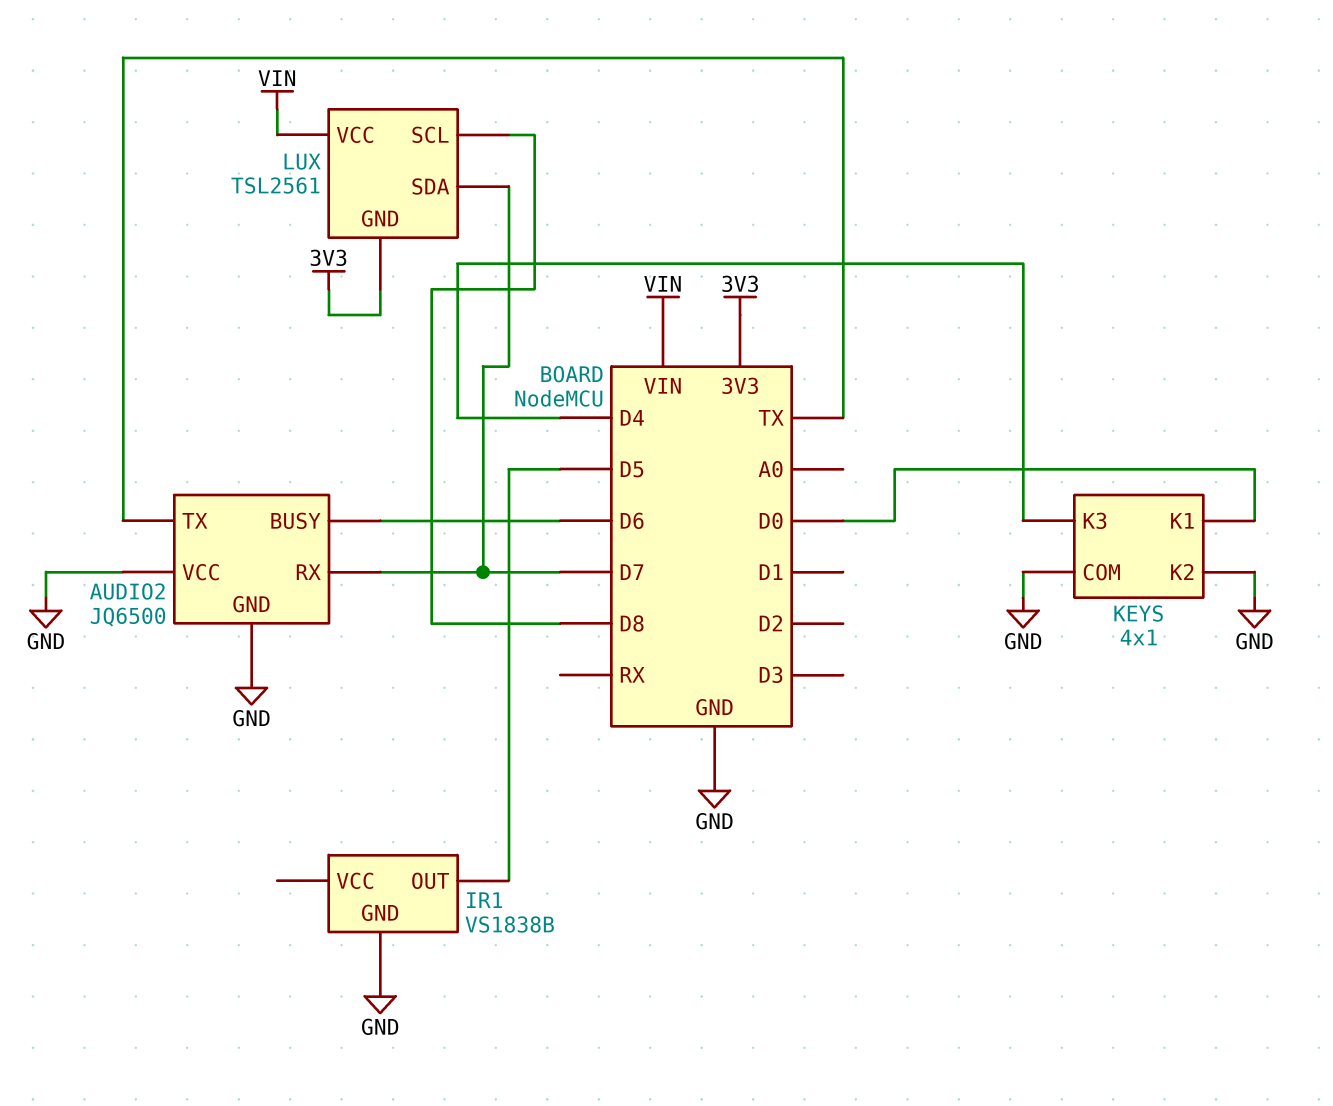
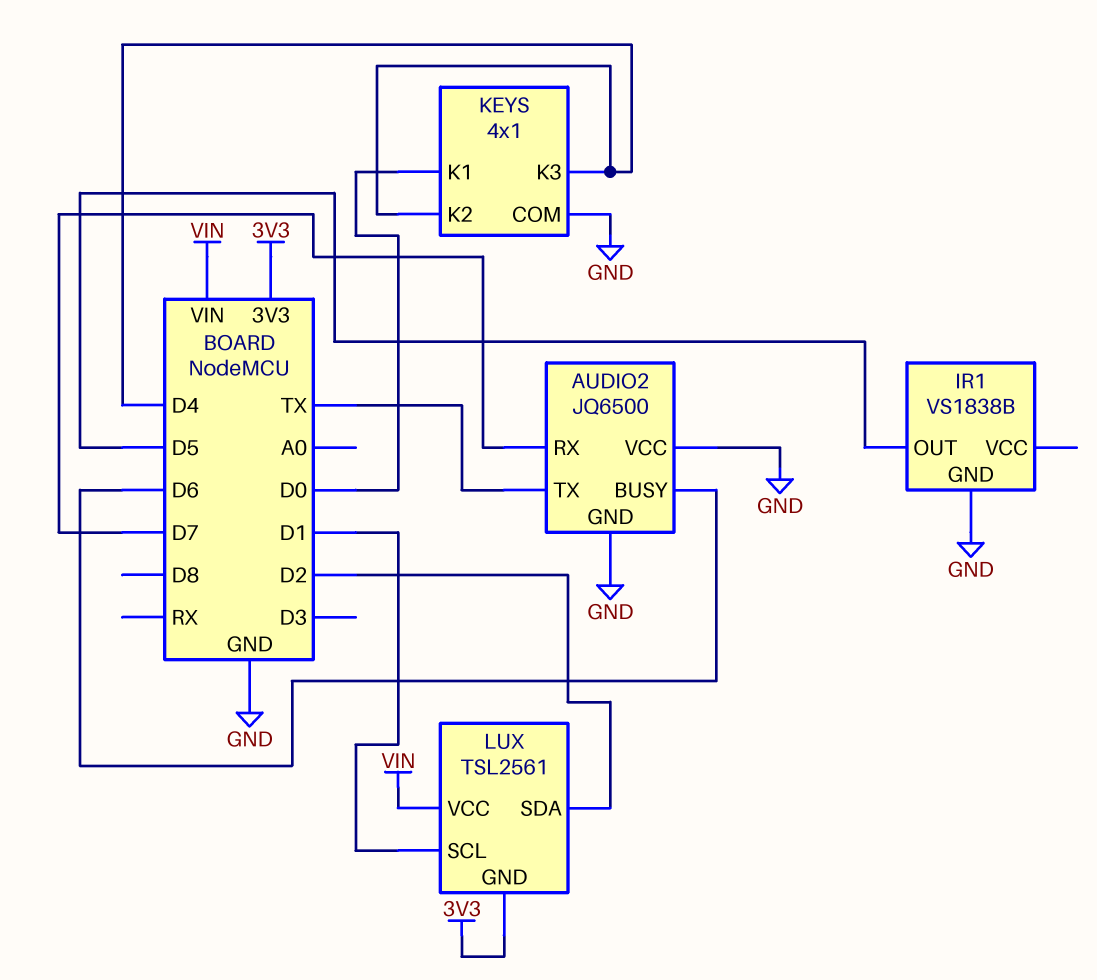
KEYS pin K2: GND -> D4
LUX pin SCL: D8 -> D1
LUX pin SDA: D7 -> D2

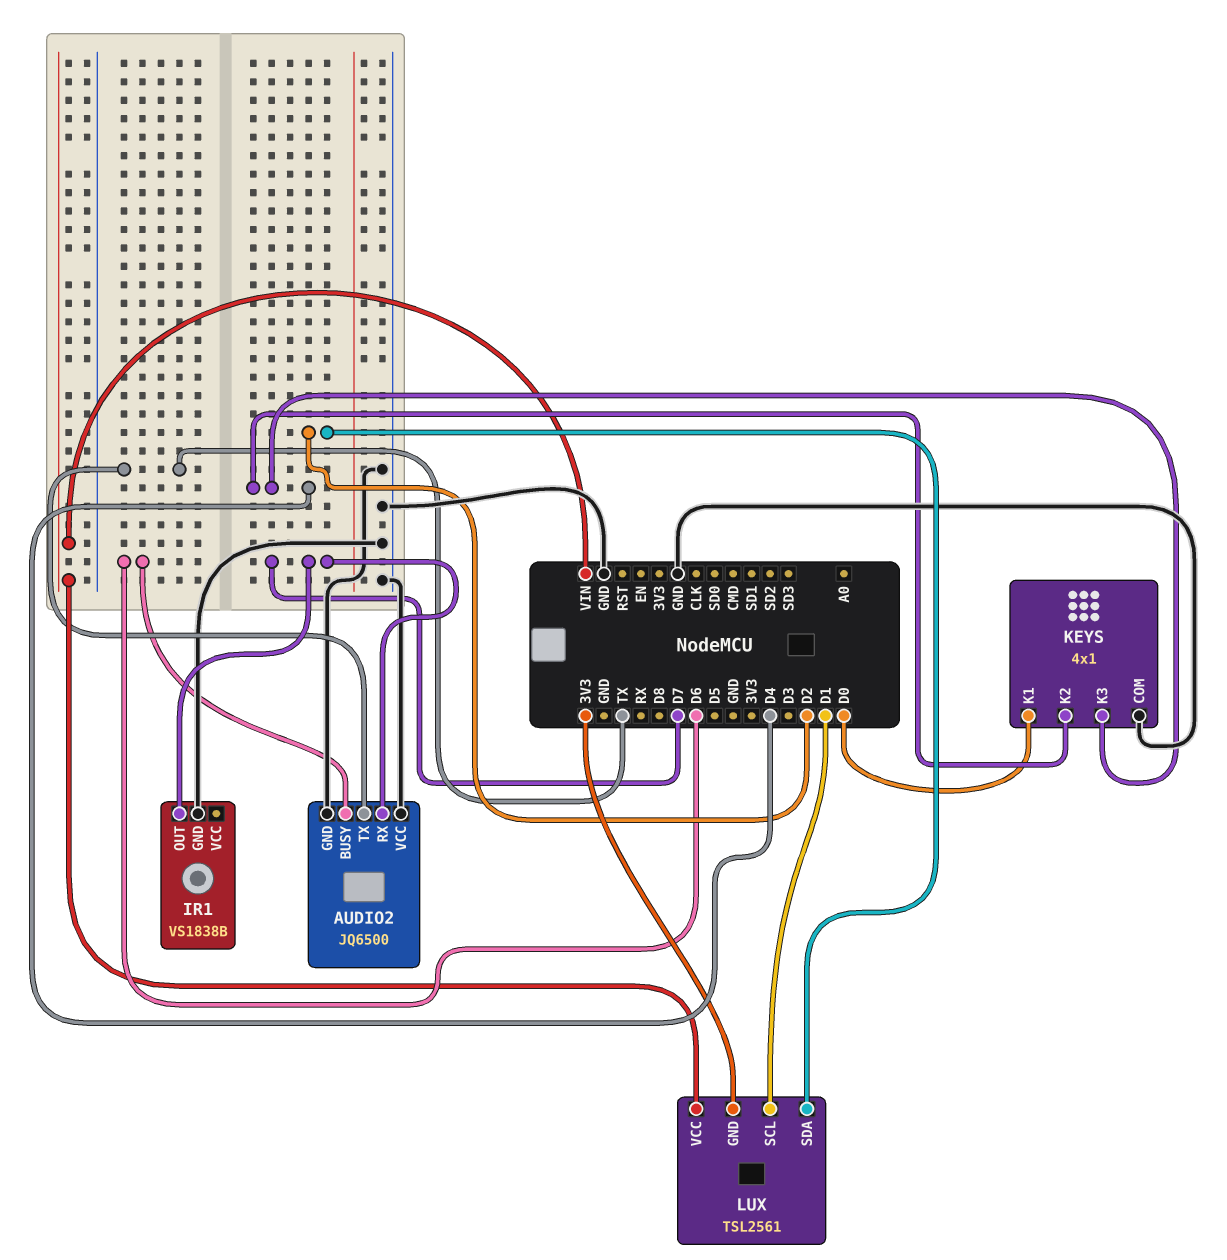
IR1 pin OUT: D5 -> D7

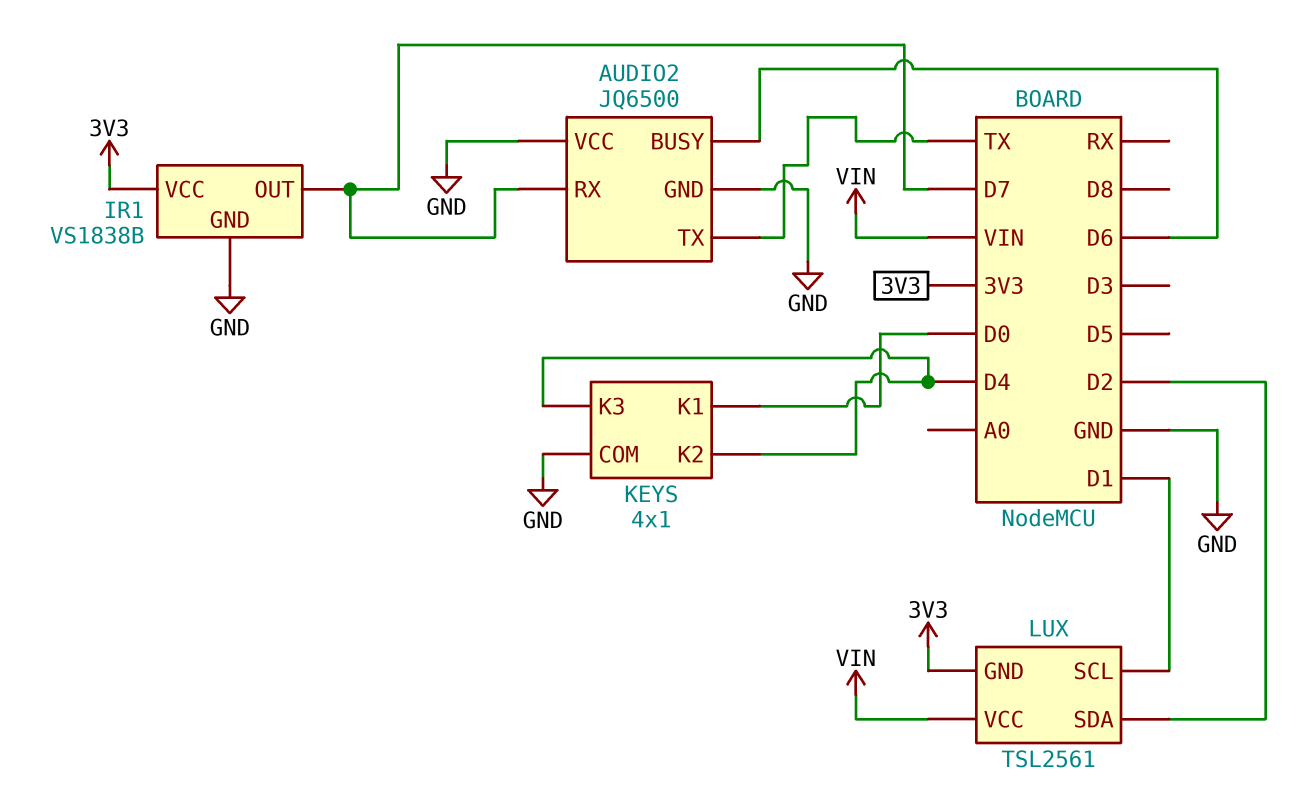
IR1 pin VCC: none -> 3V3

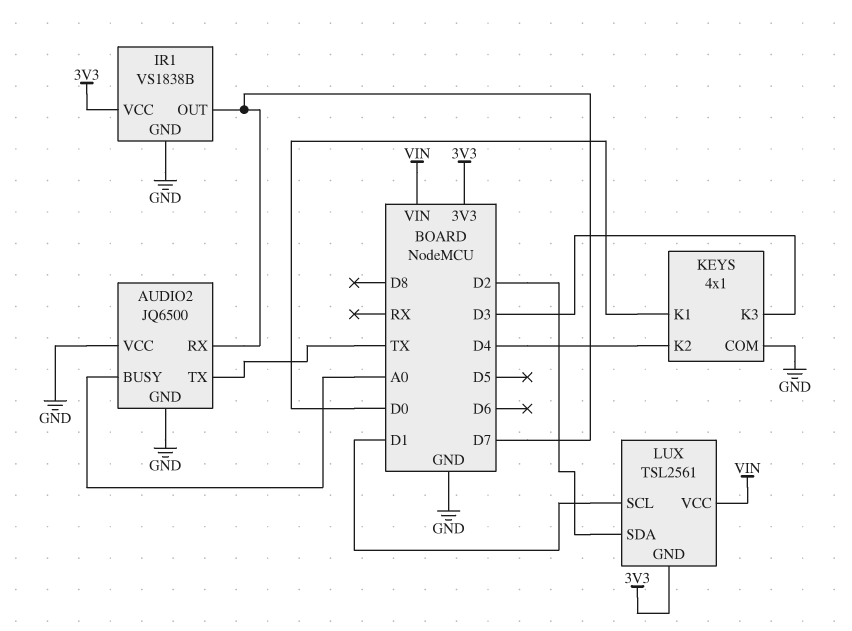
AUDIO2 pin BUSY: D6 -> A0
KEYS pin K3: D4 -> D3

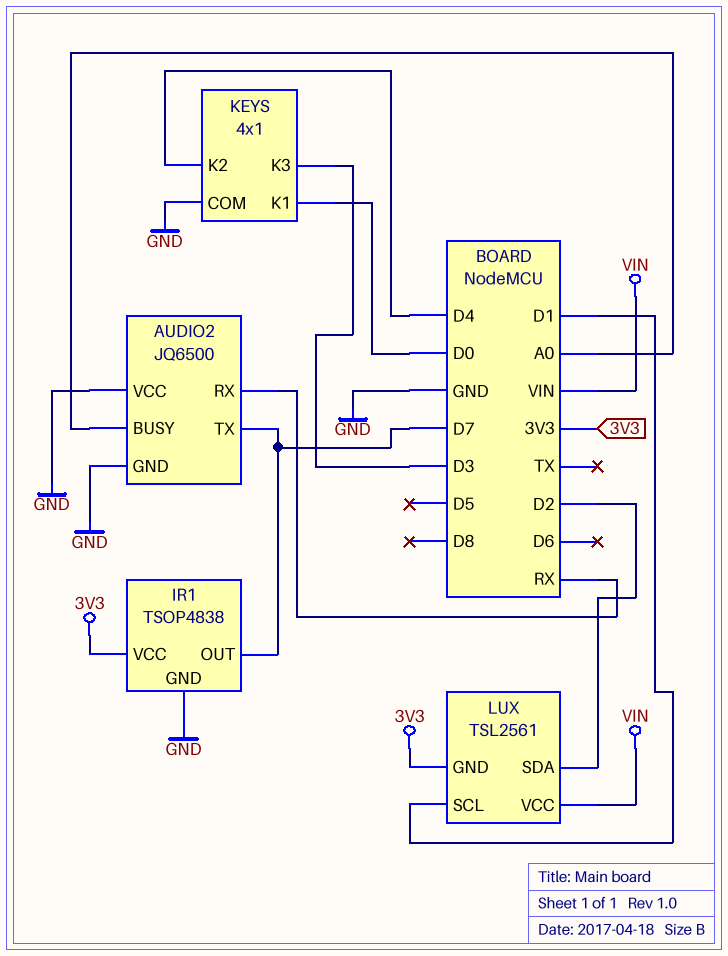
AUDIO2 pin RX: D7 -> RX
AUDIO2 pin TX: TX -> D7
IR1: VS1838B -> TSOP4838

